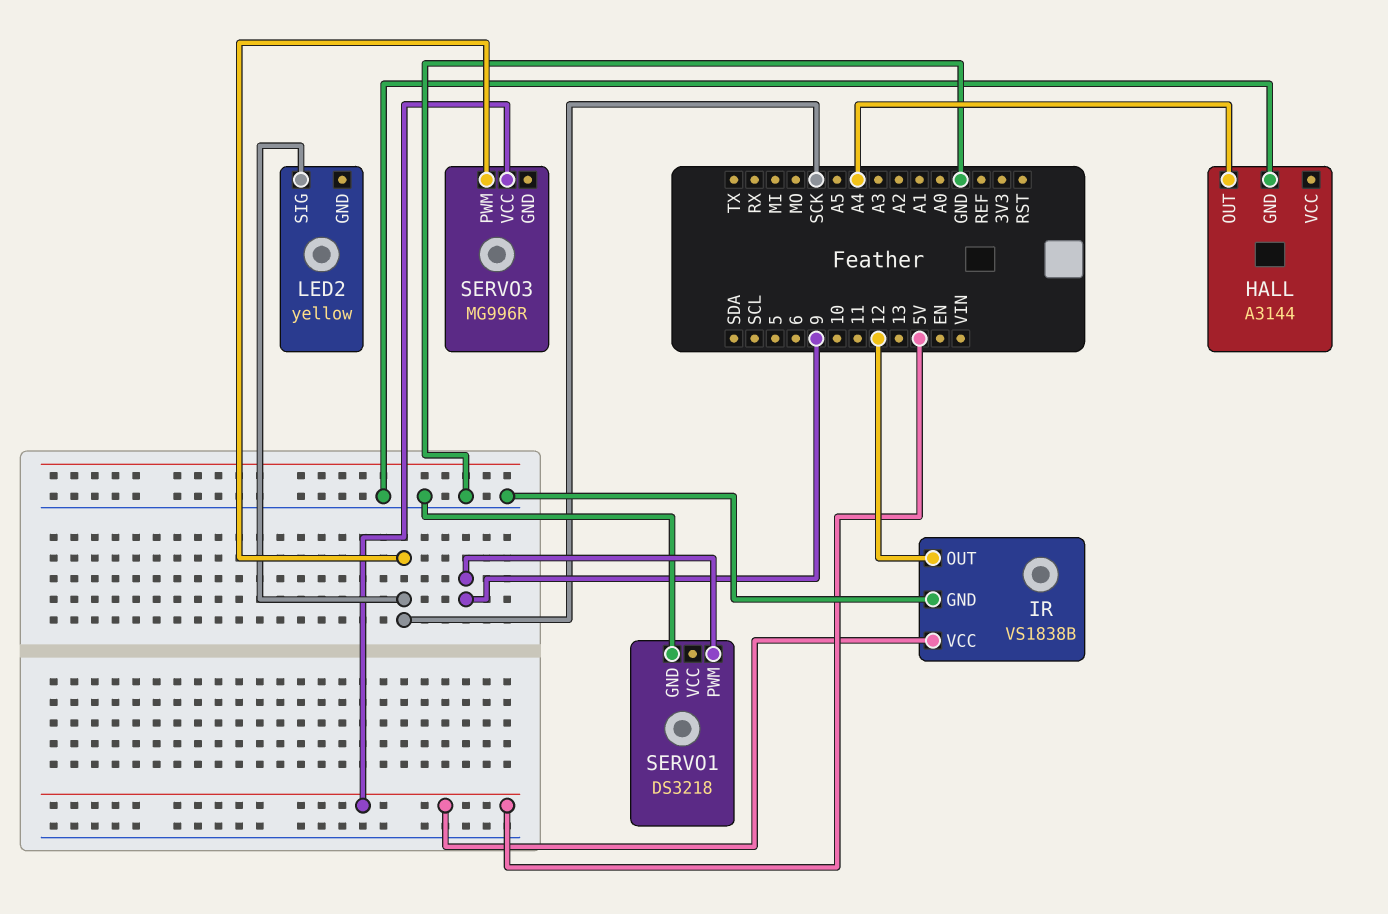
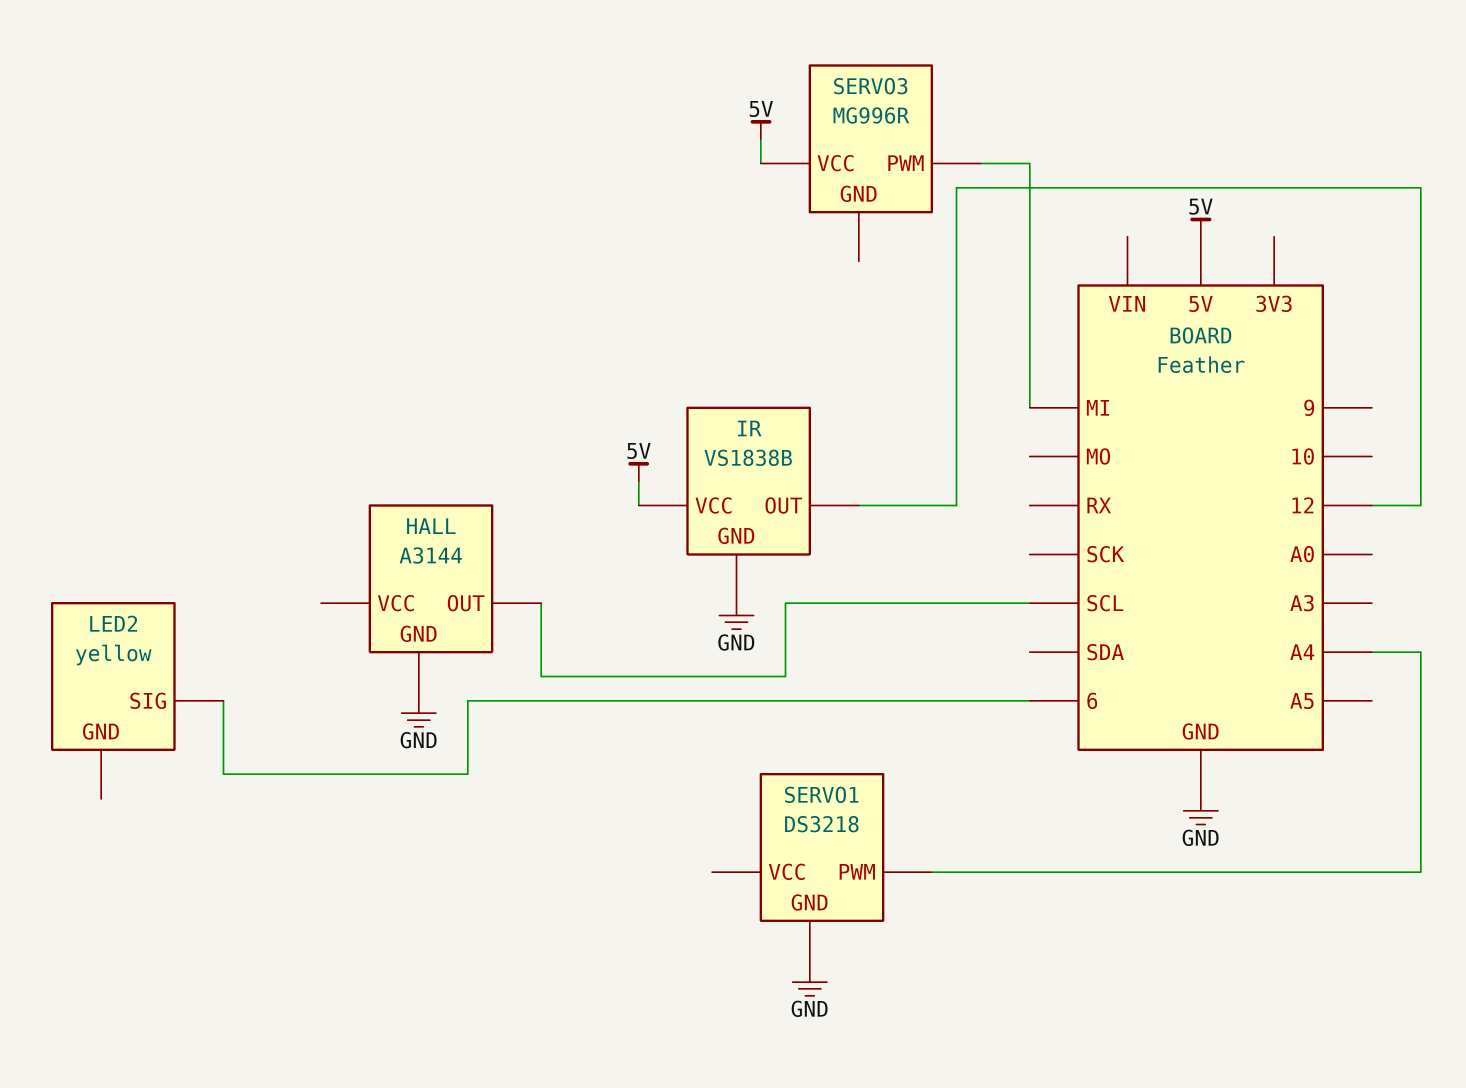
HALL pin OUT: A4 -> SCL
LED2 pin SIG: SCK -> 6
SERVO1 pin PWM: 9 -> A4
SERVO3 pin PWM: SCK -> MI

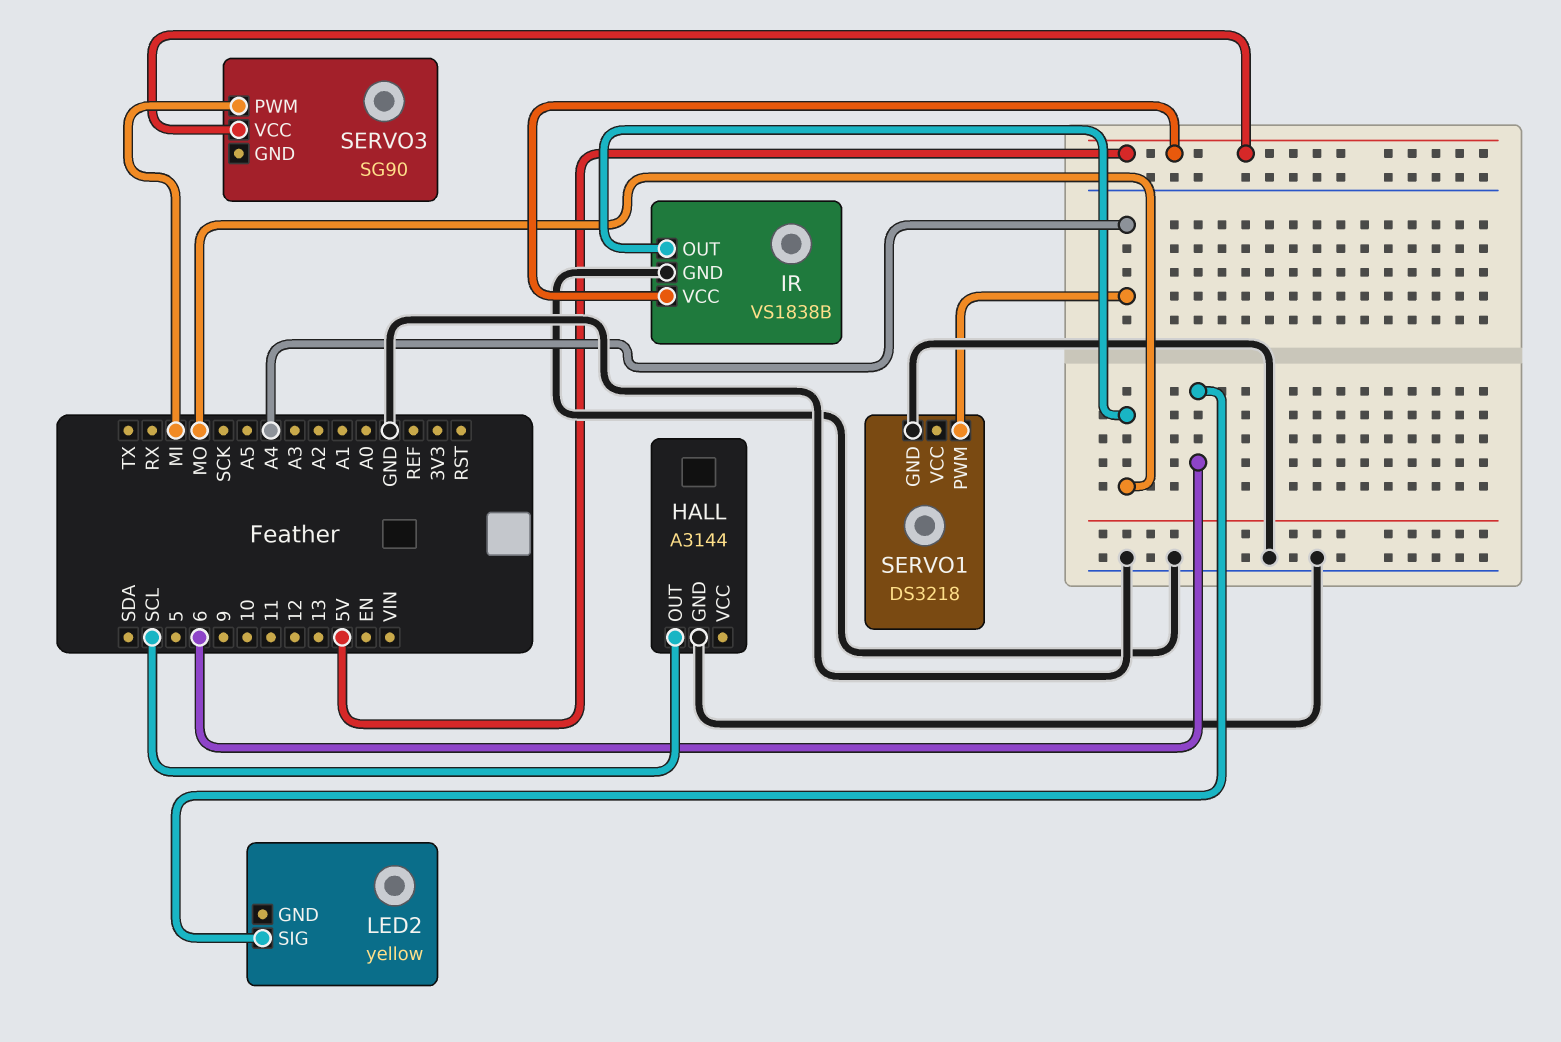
IR pin OUT: 12 -> MO
SERVO3: MG996R -> SG90

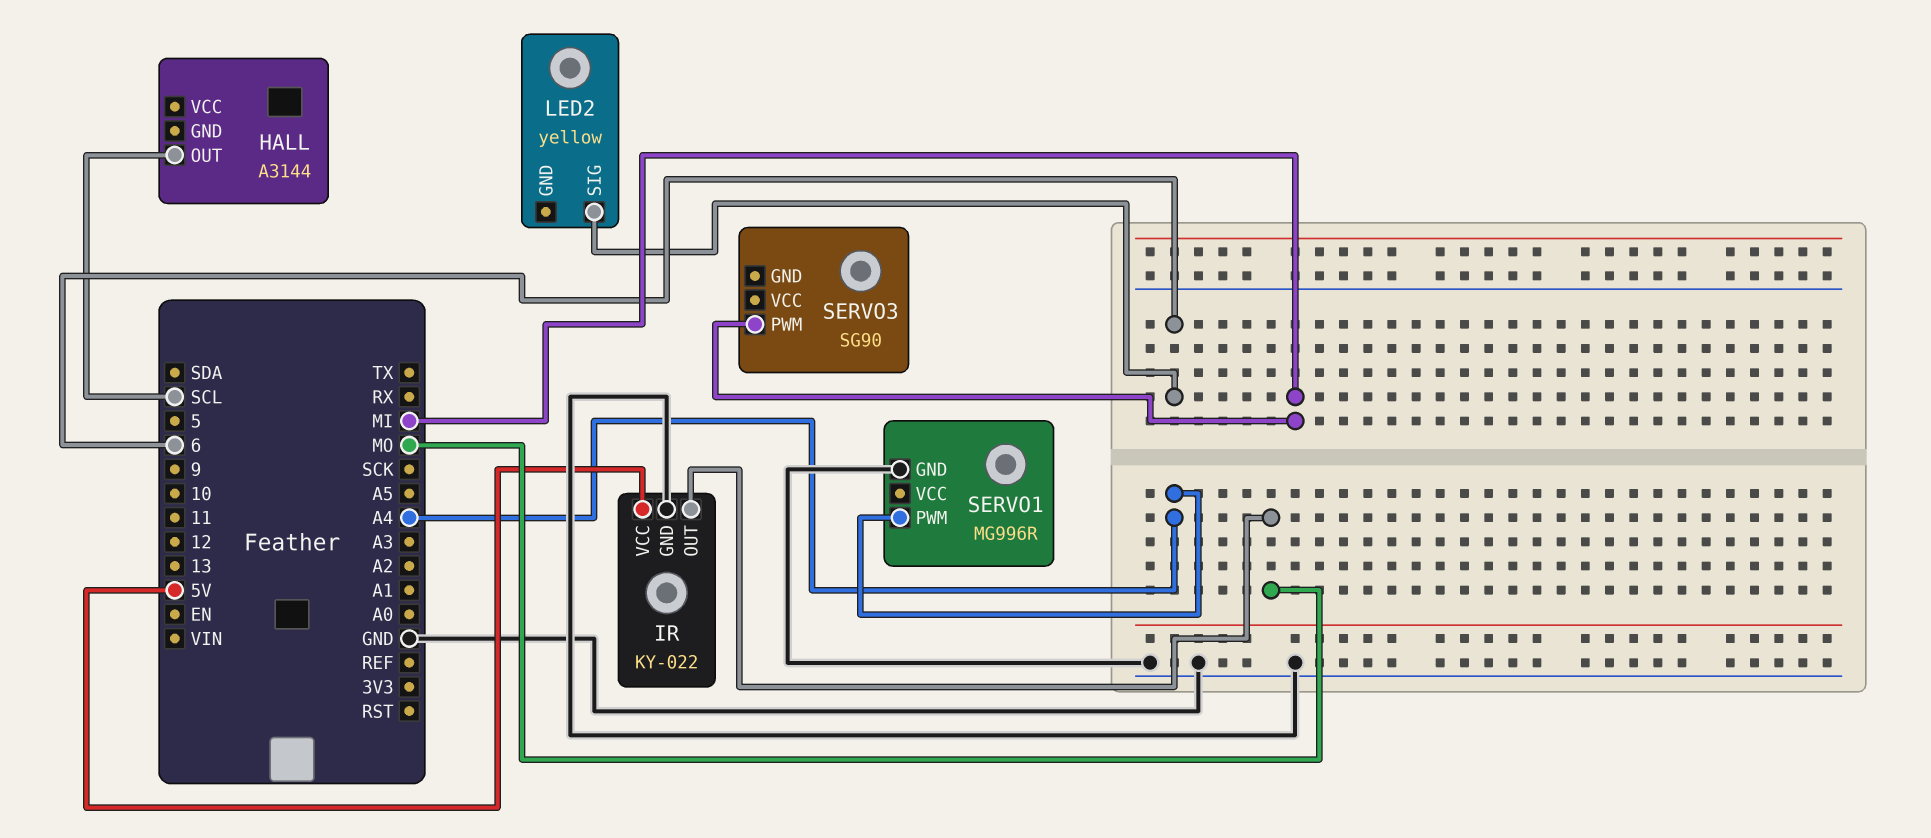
HALL pin GND: GND -> none
IR: VS1838B -> KY-022
SERVO1: DS3218 -> MG996R
SERVO3 pin VCC: 5V -> none

